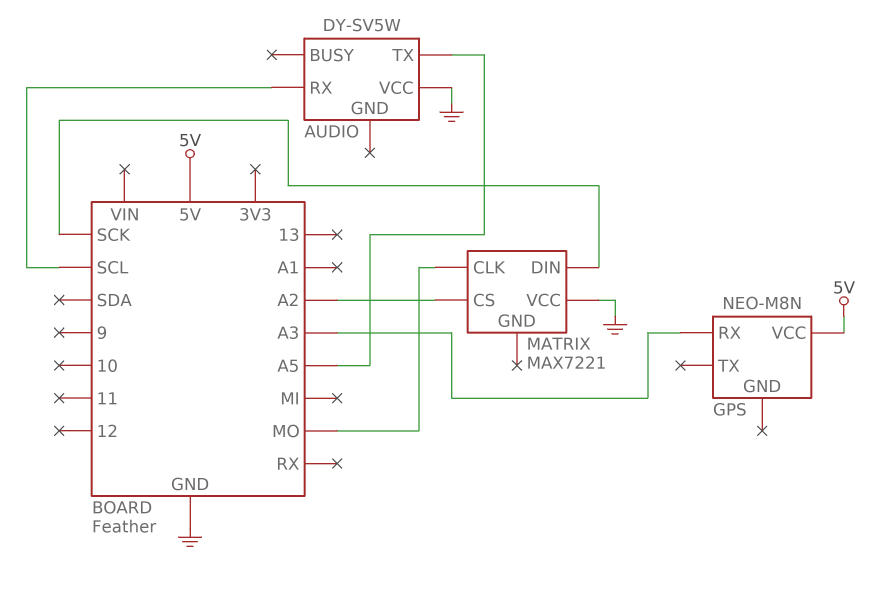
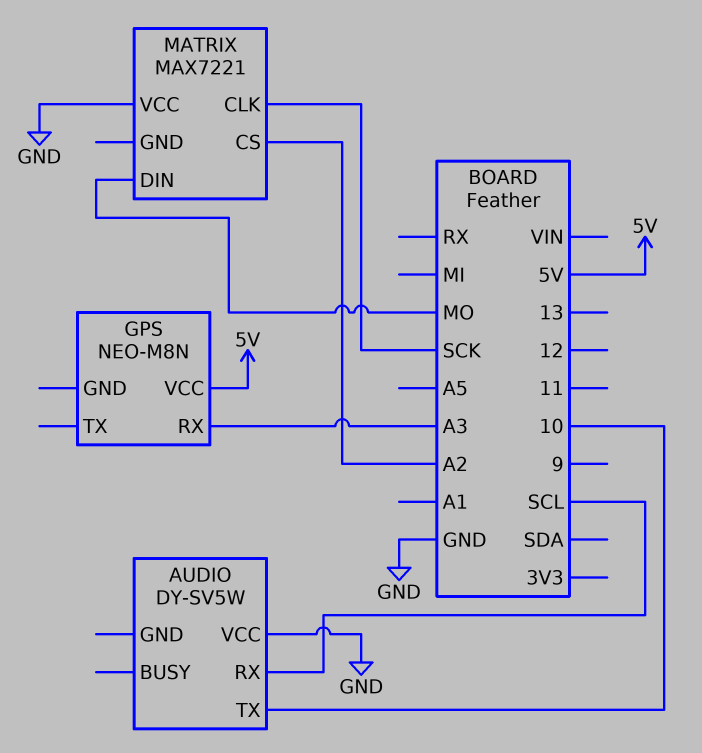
AUDIO pin TX: A5 -> 10
MATRIX pin CLK: MO -> SCK
MATRIX pin DIN: SCK -> MO

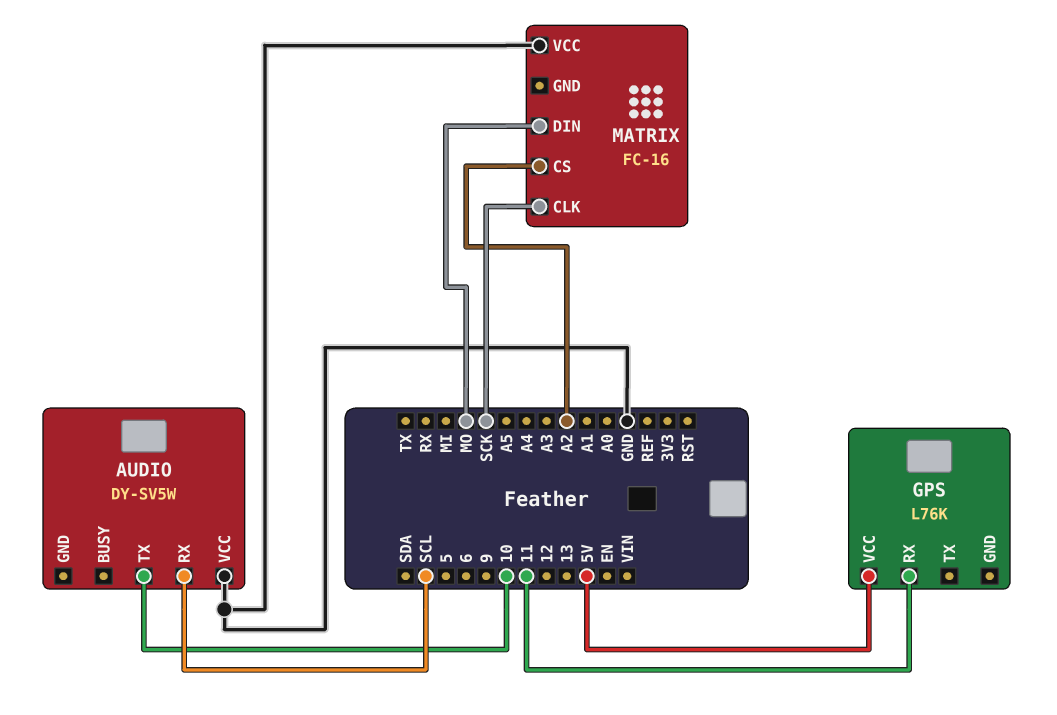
GPS: NEO-M8N -> L76K
GPS pin RX: A3 -> 11
MATRIX: MAX7221 -> FC-16

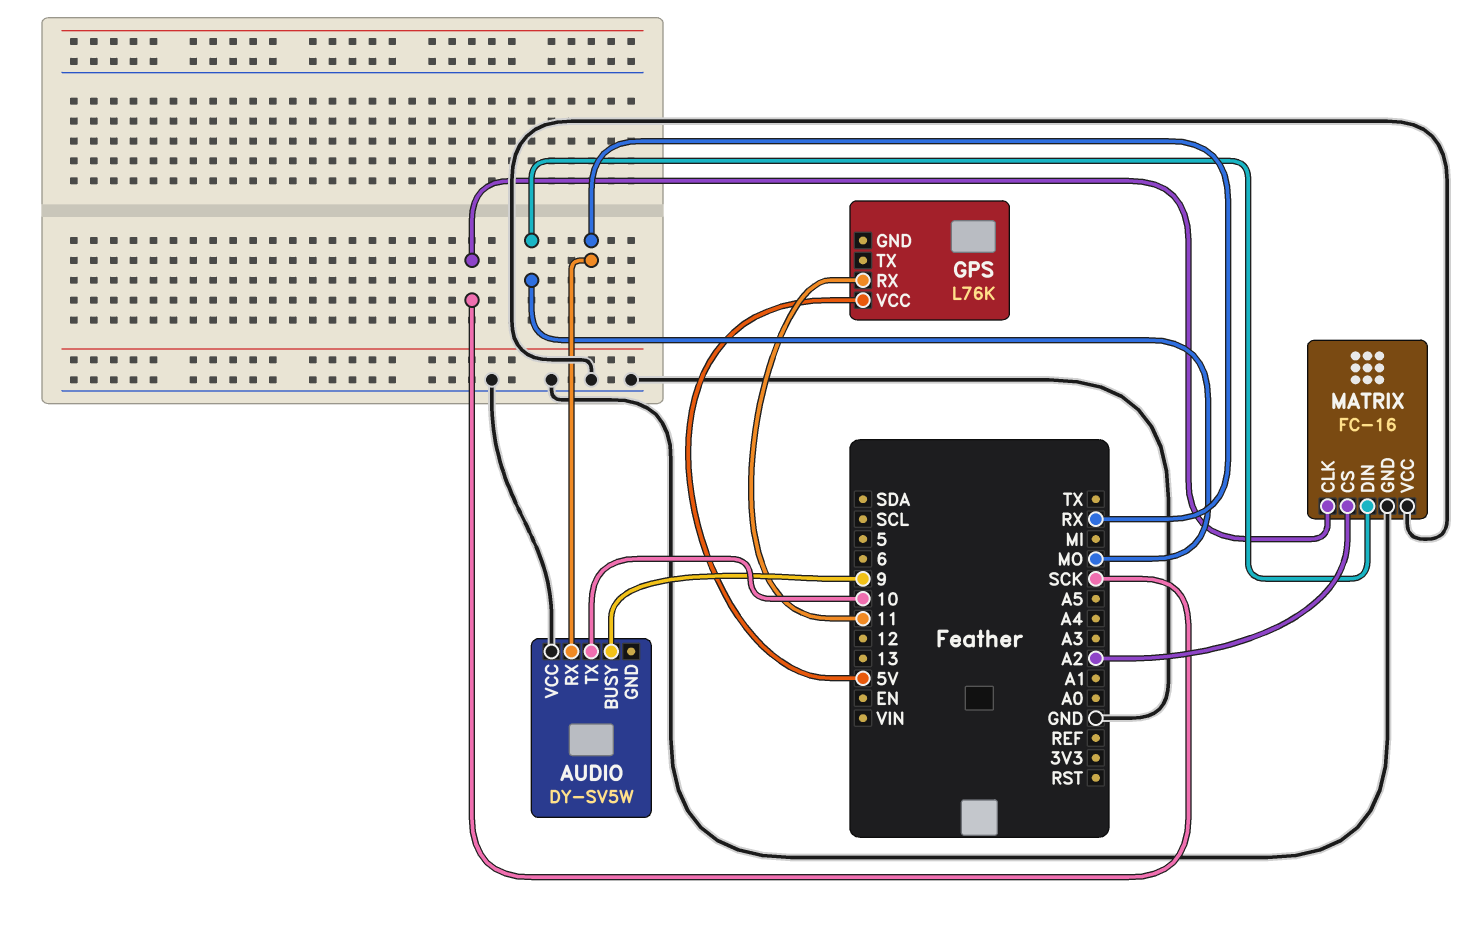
AUDIO pin BUSY: none -> 9
AUDIO pin RX: SCL -> RX
MATRIX pin GND: none -> GND

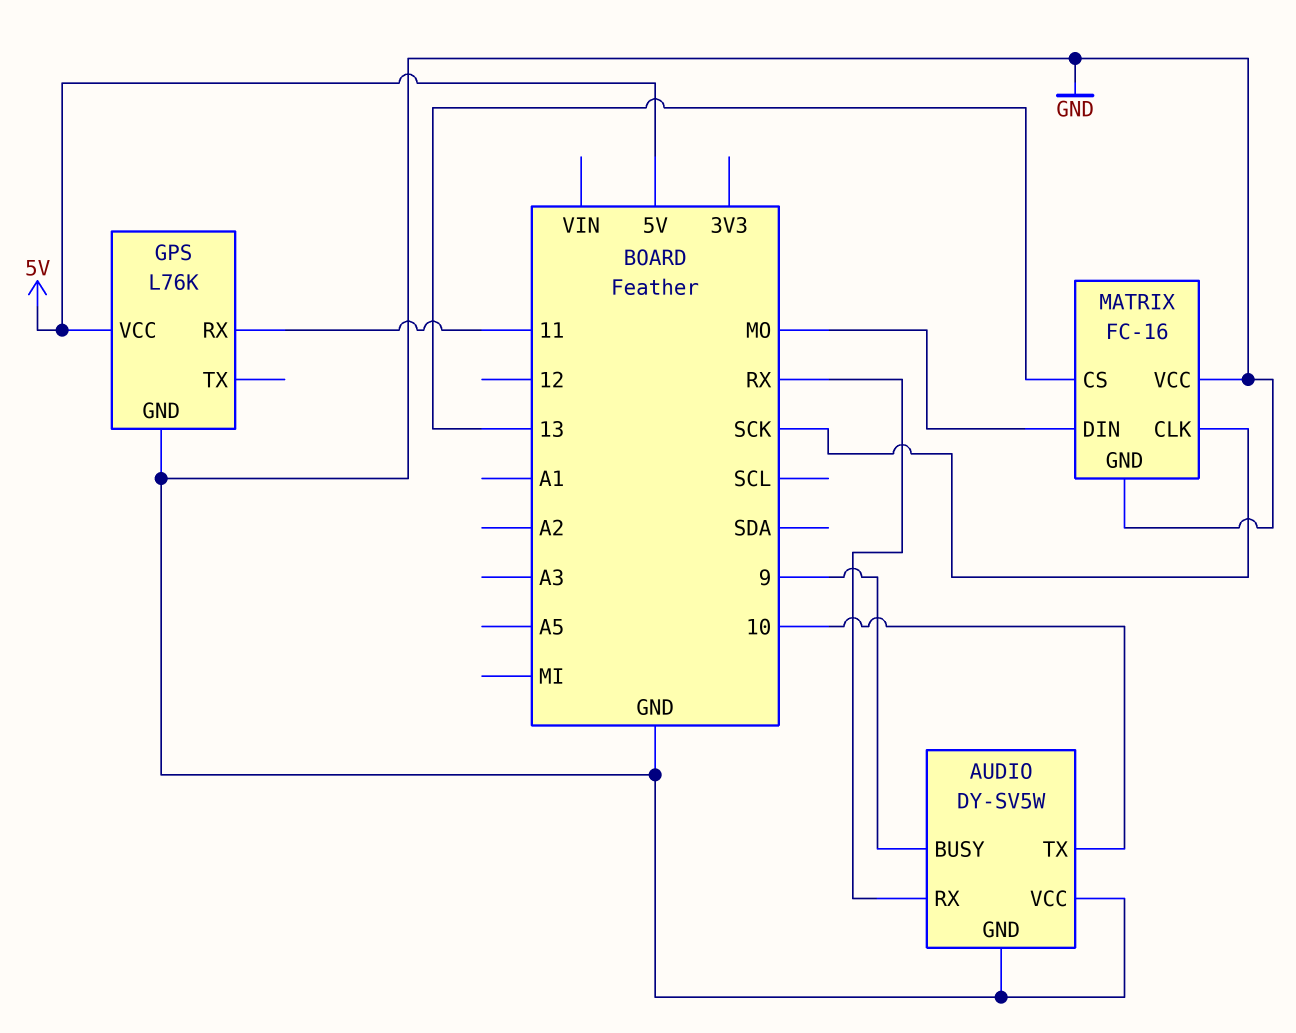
AUDIO pin GND: none -> GND
GPS pin GND: none -> GND
MATRIX pin CS: A2 -> 13

